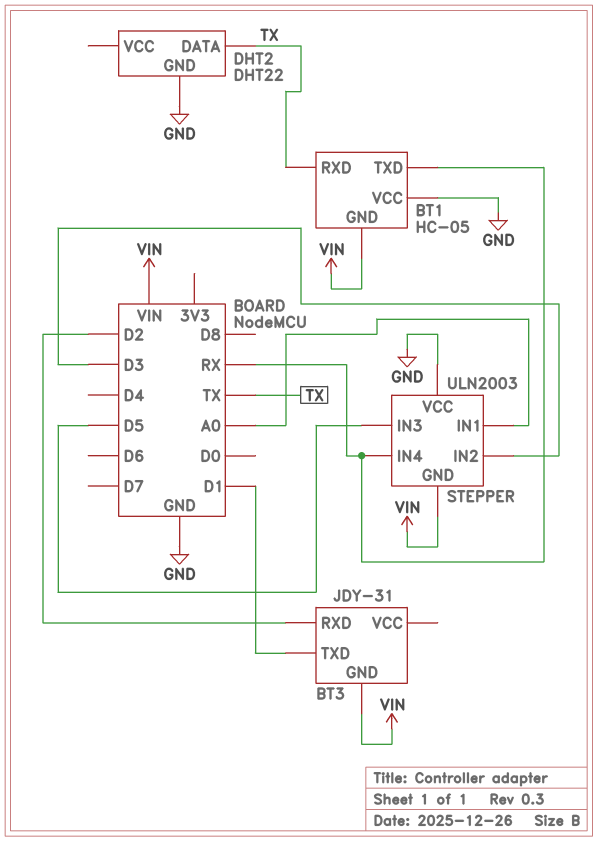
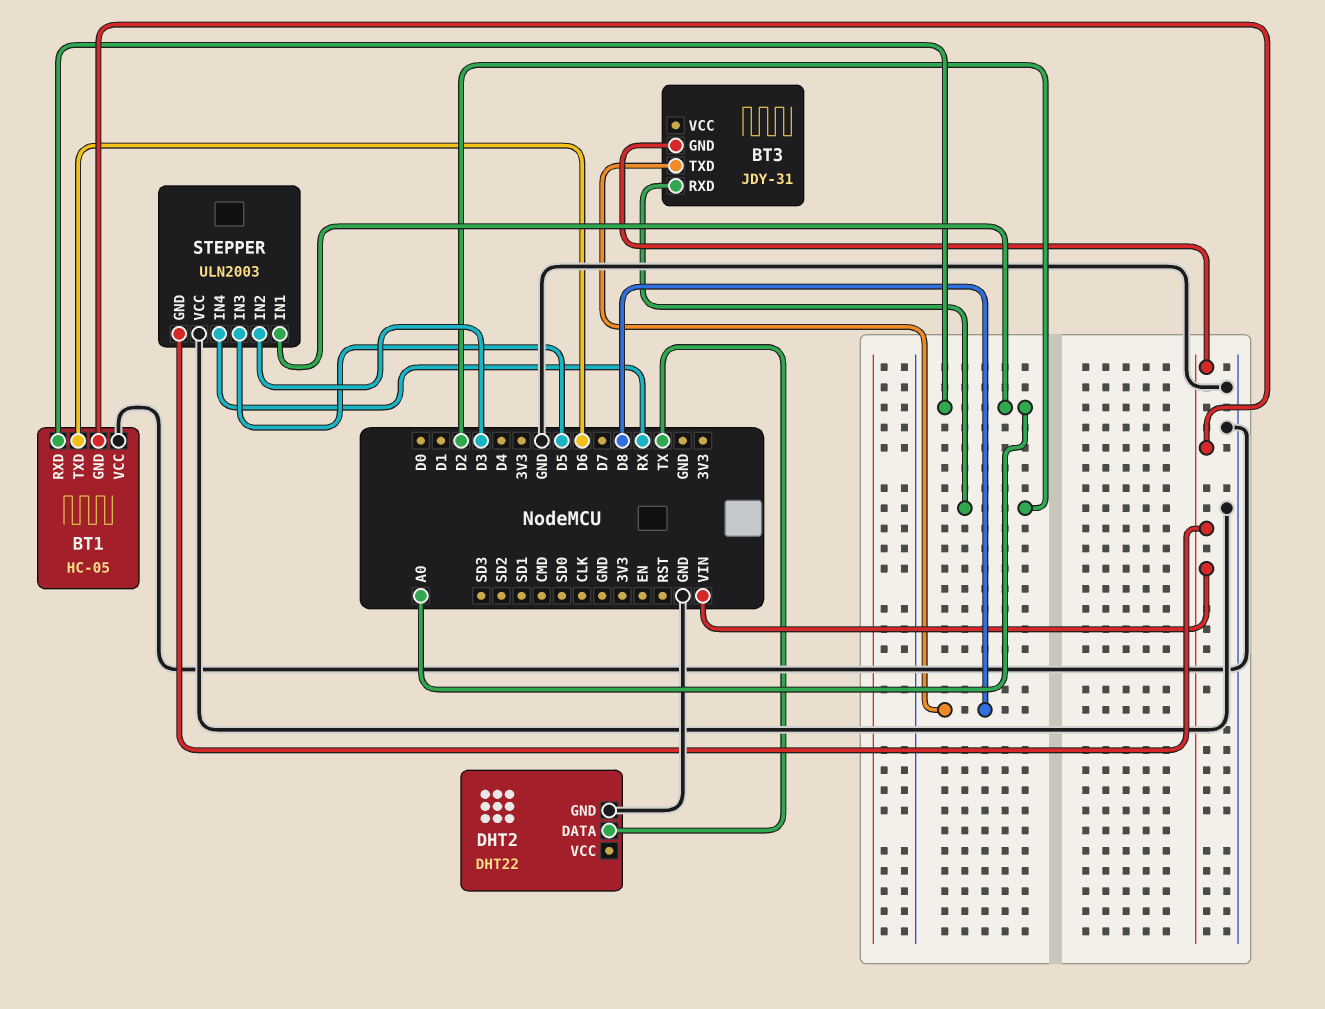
BT1 pin RXD: TX -> A0
BT1 pin TXD: RX -> D6
BT3 pin TXD: D1 -> D8

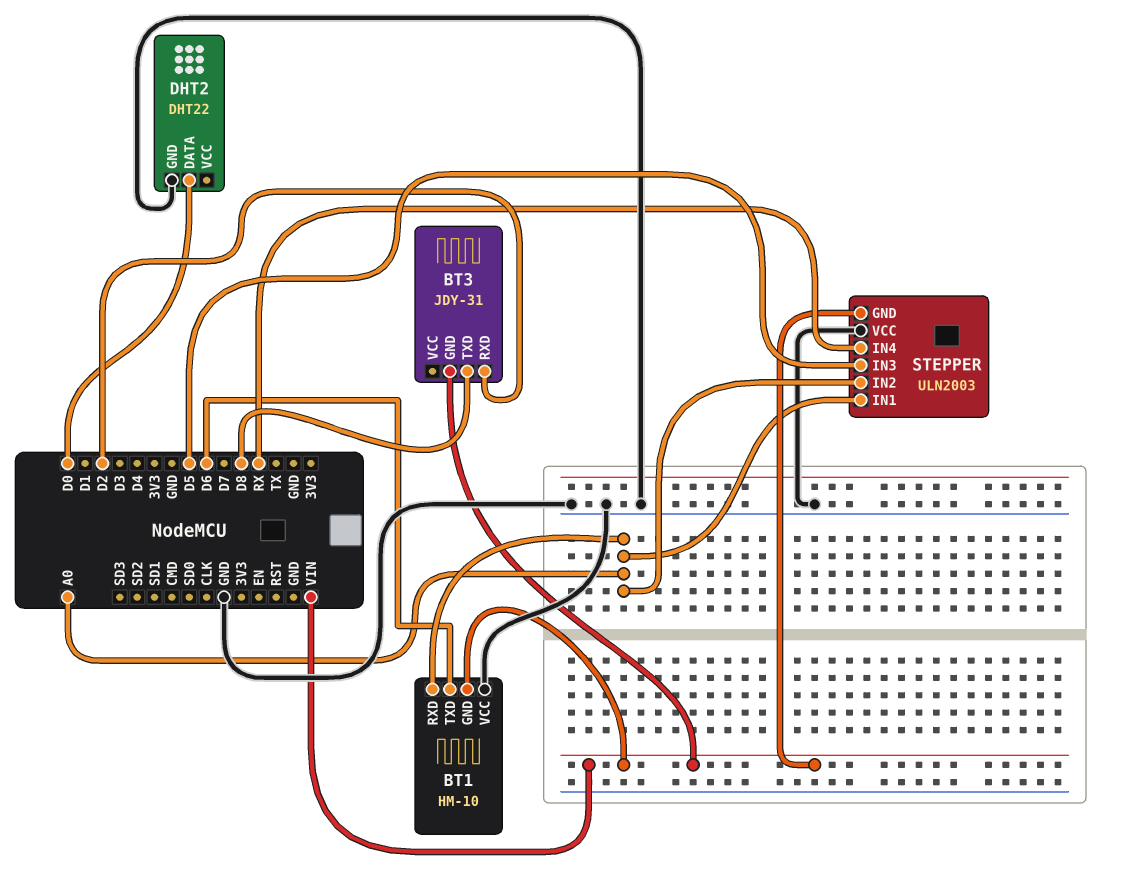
BT1: HC-05 -> HM-10
DHT2 pin DATA: TX -> D0
STEPPER pin IN2: D3 -> A0

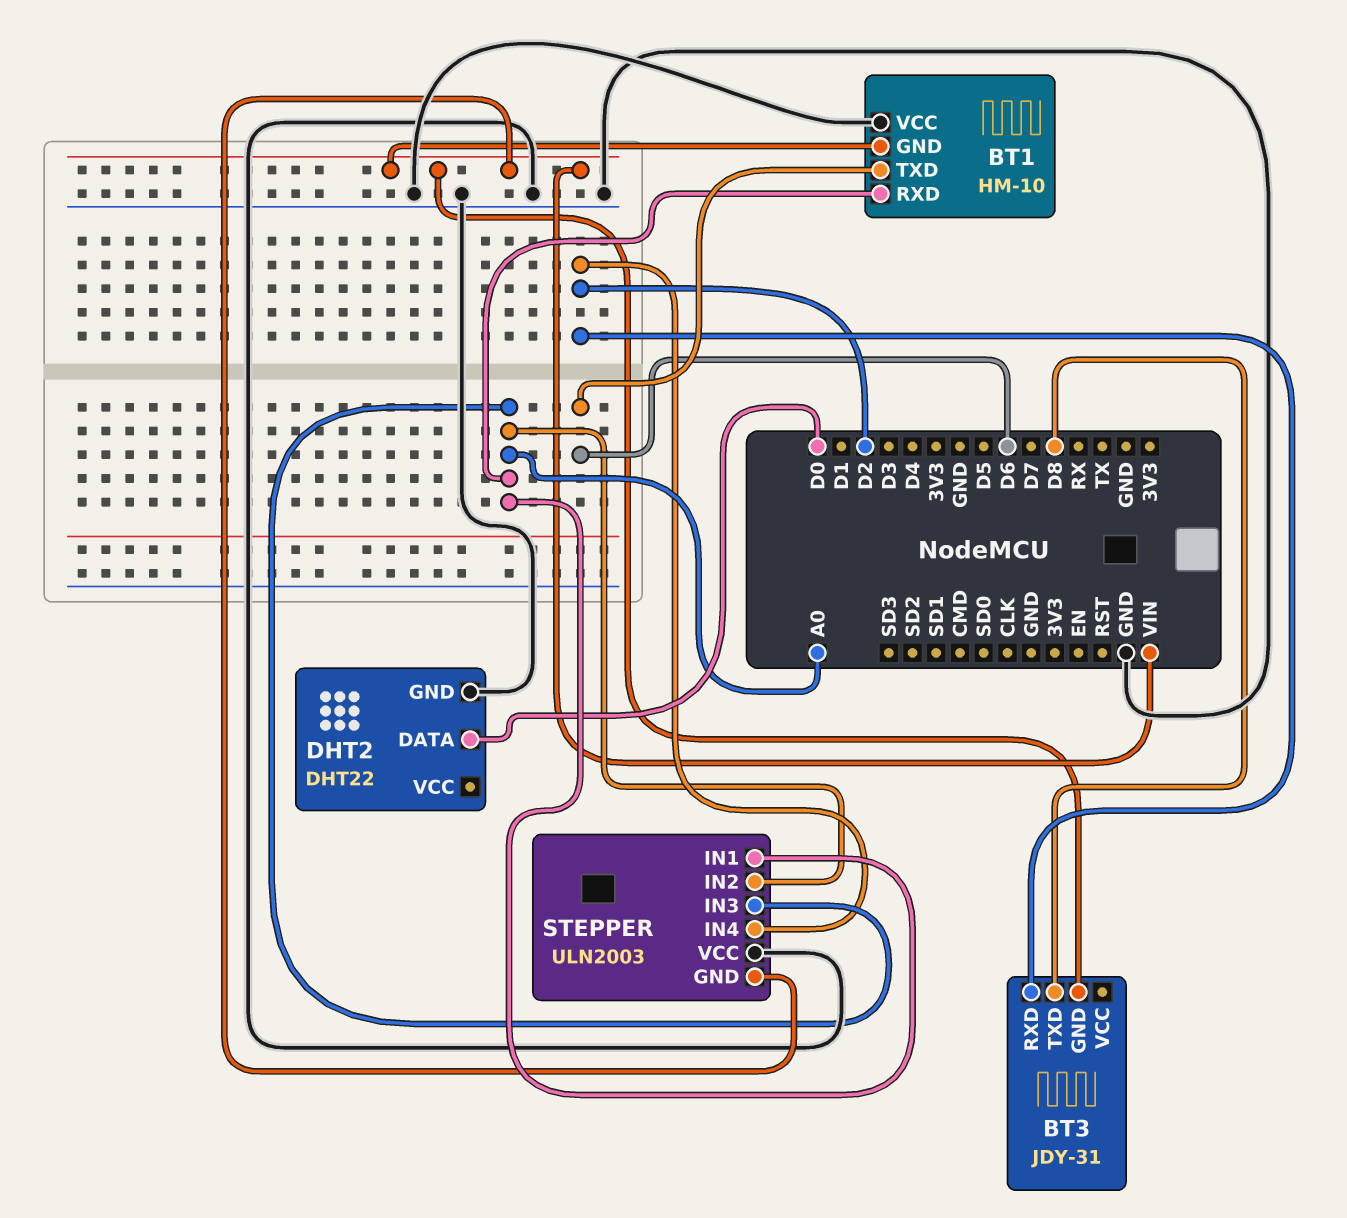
STEPPER pin IN3: D5 -> A0
STEPPER pin IN4: RX -> D2

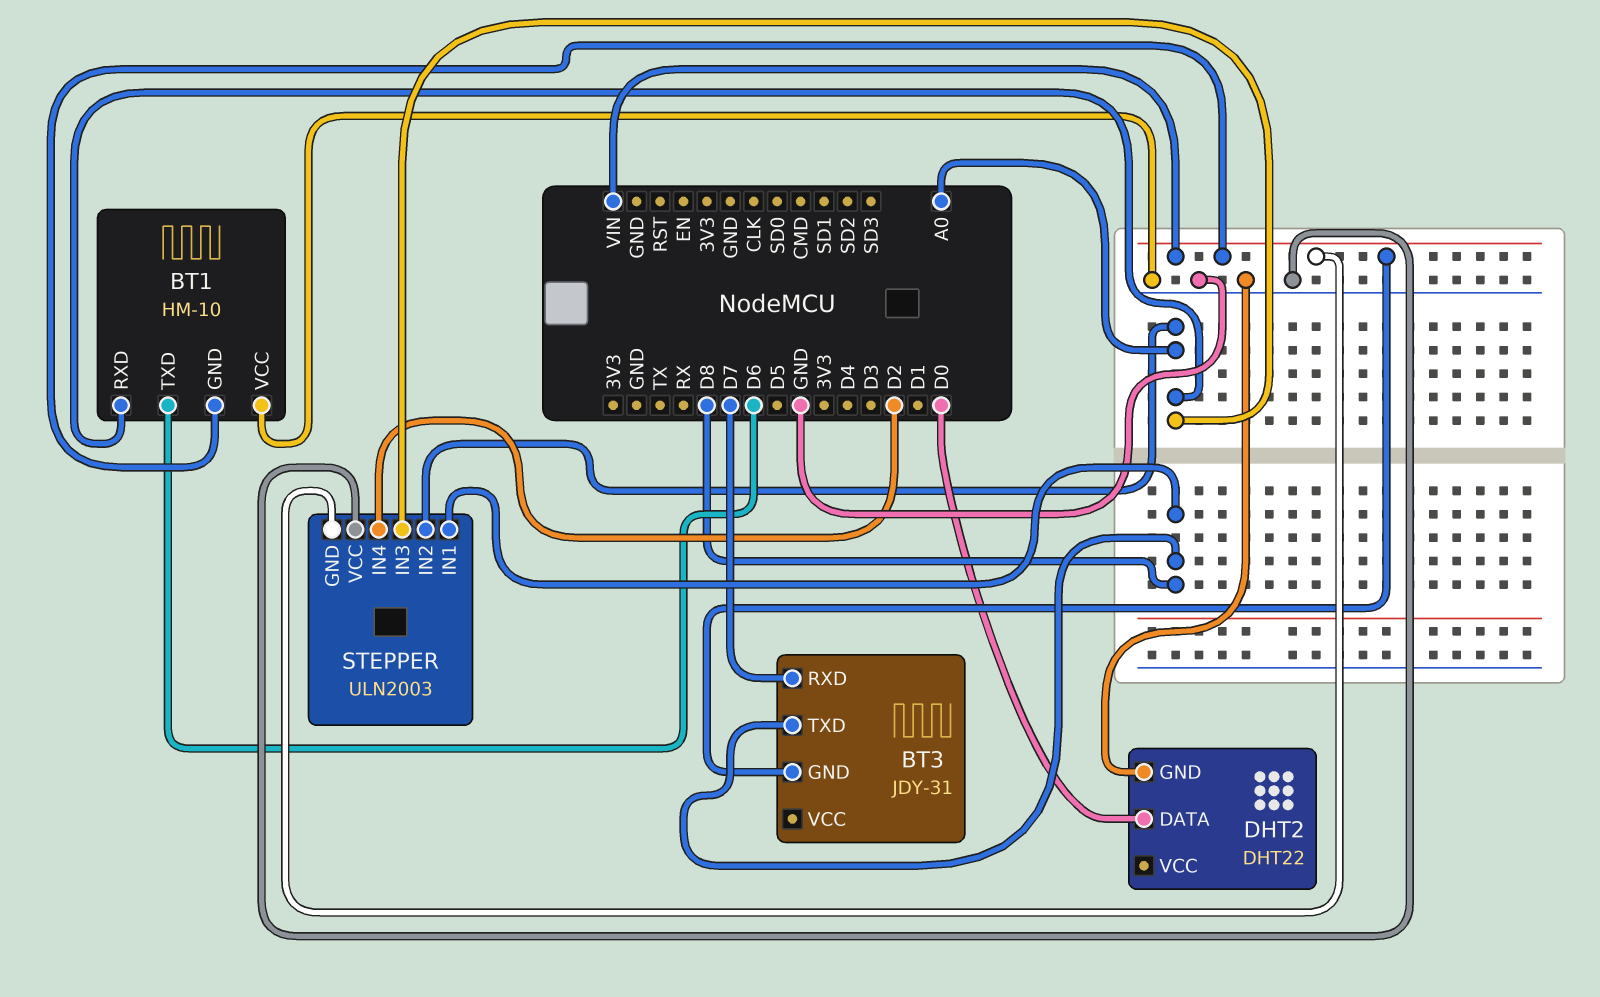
BT3 pin RXD: D2 -> D7
STEPPER pin IN1: A0 -> D8

